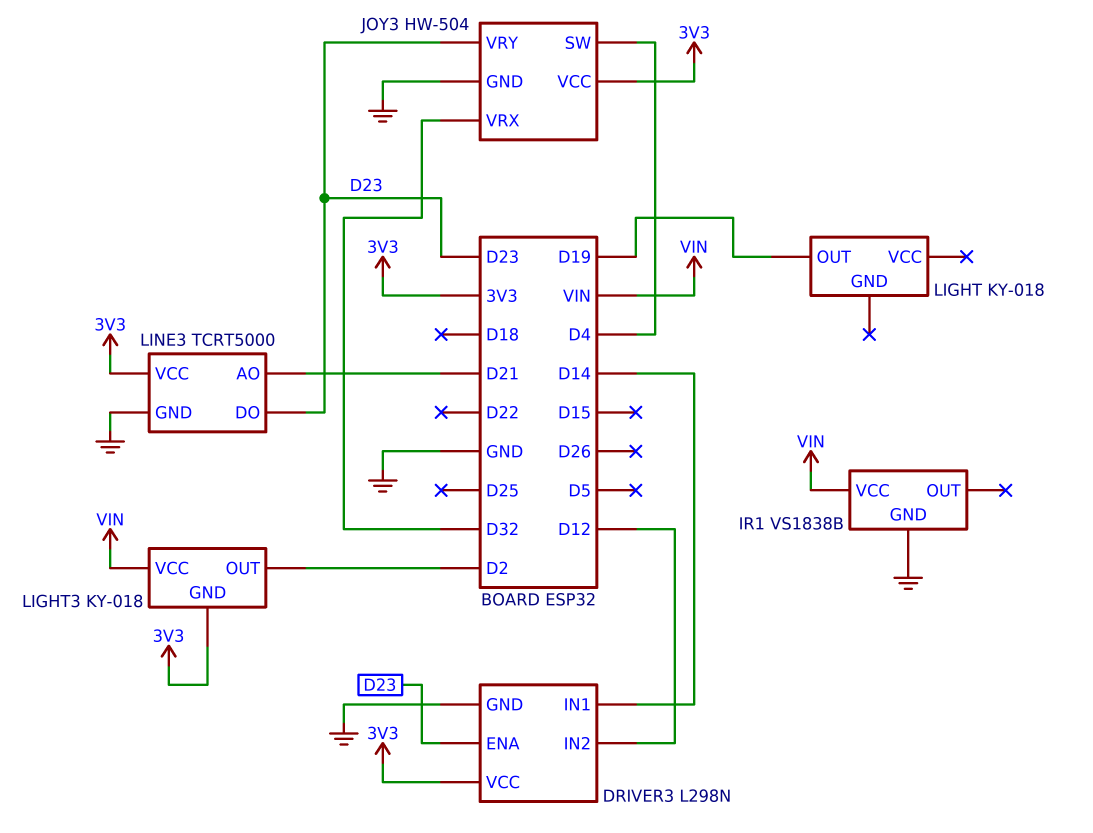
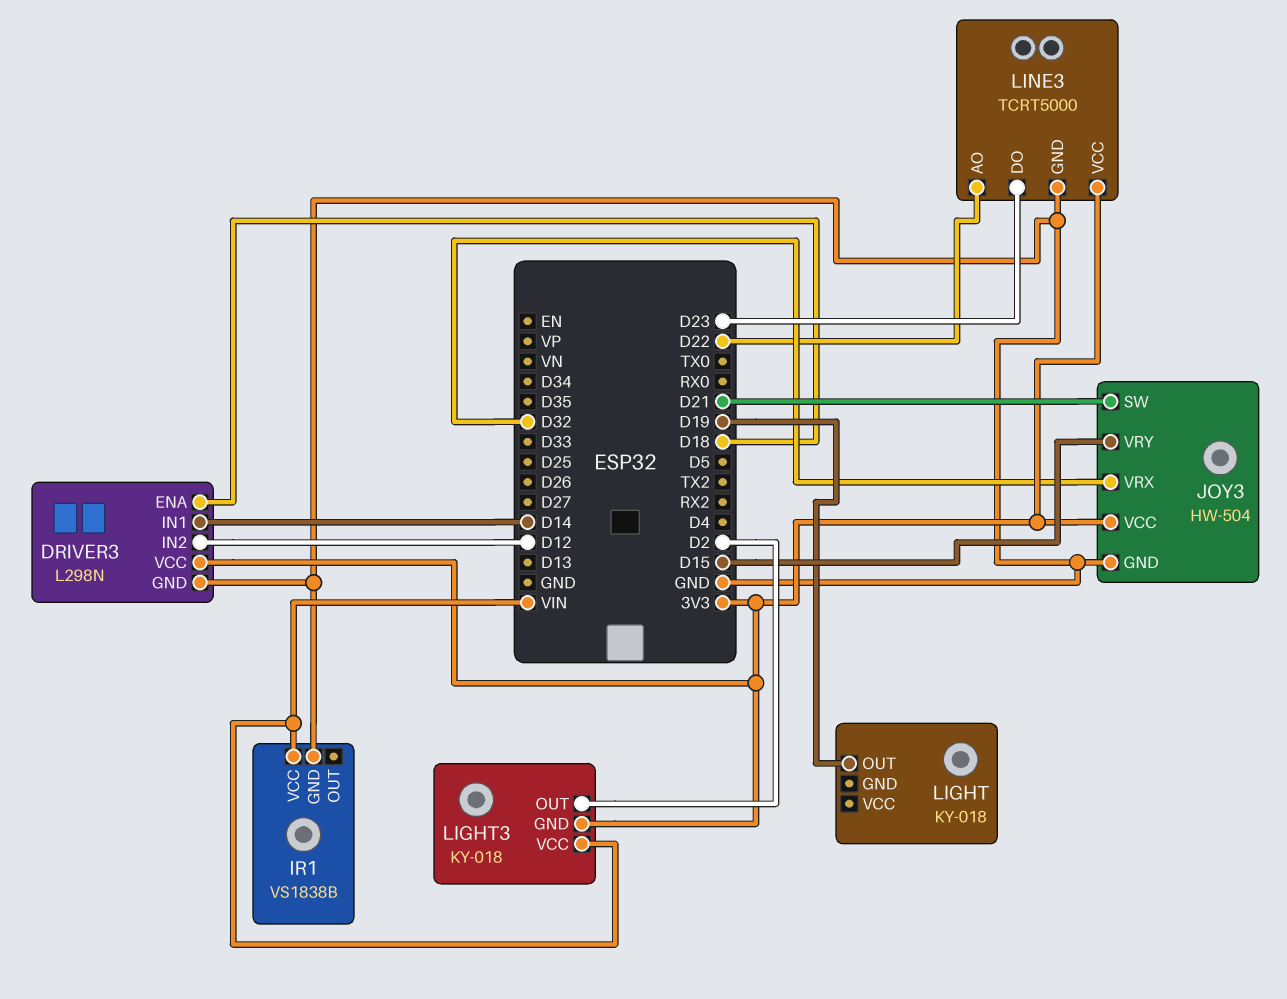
DRIVER3 pin ENA: D23 -> D18
JOY3 pin SW: D4 -> D21
JOY3 pin VRY: D23 -> D15
LINE3 pin AO: D21 -> D22

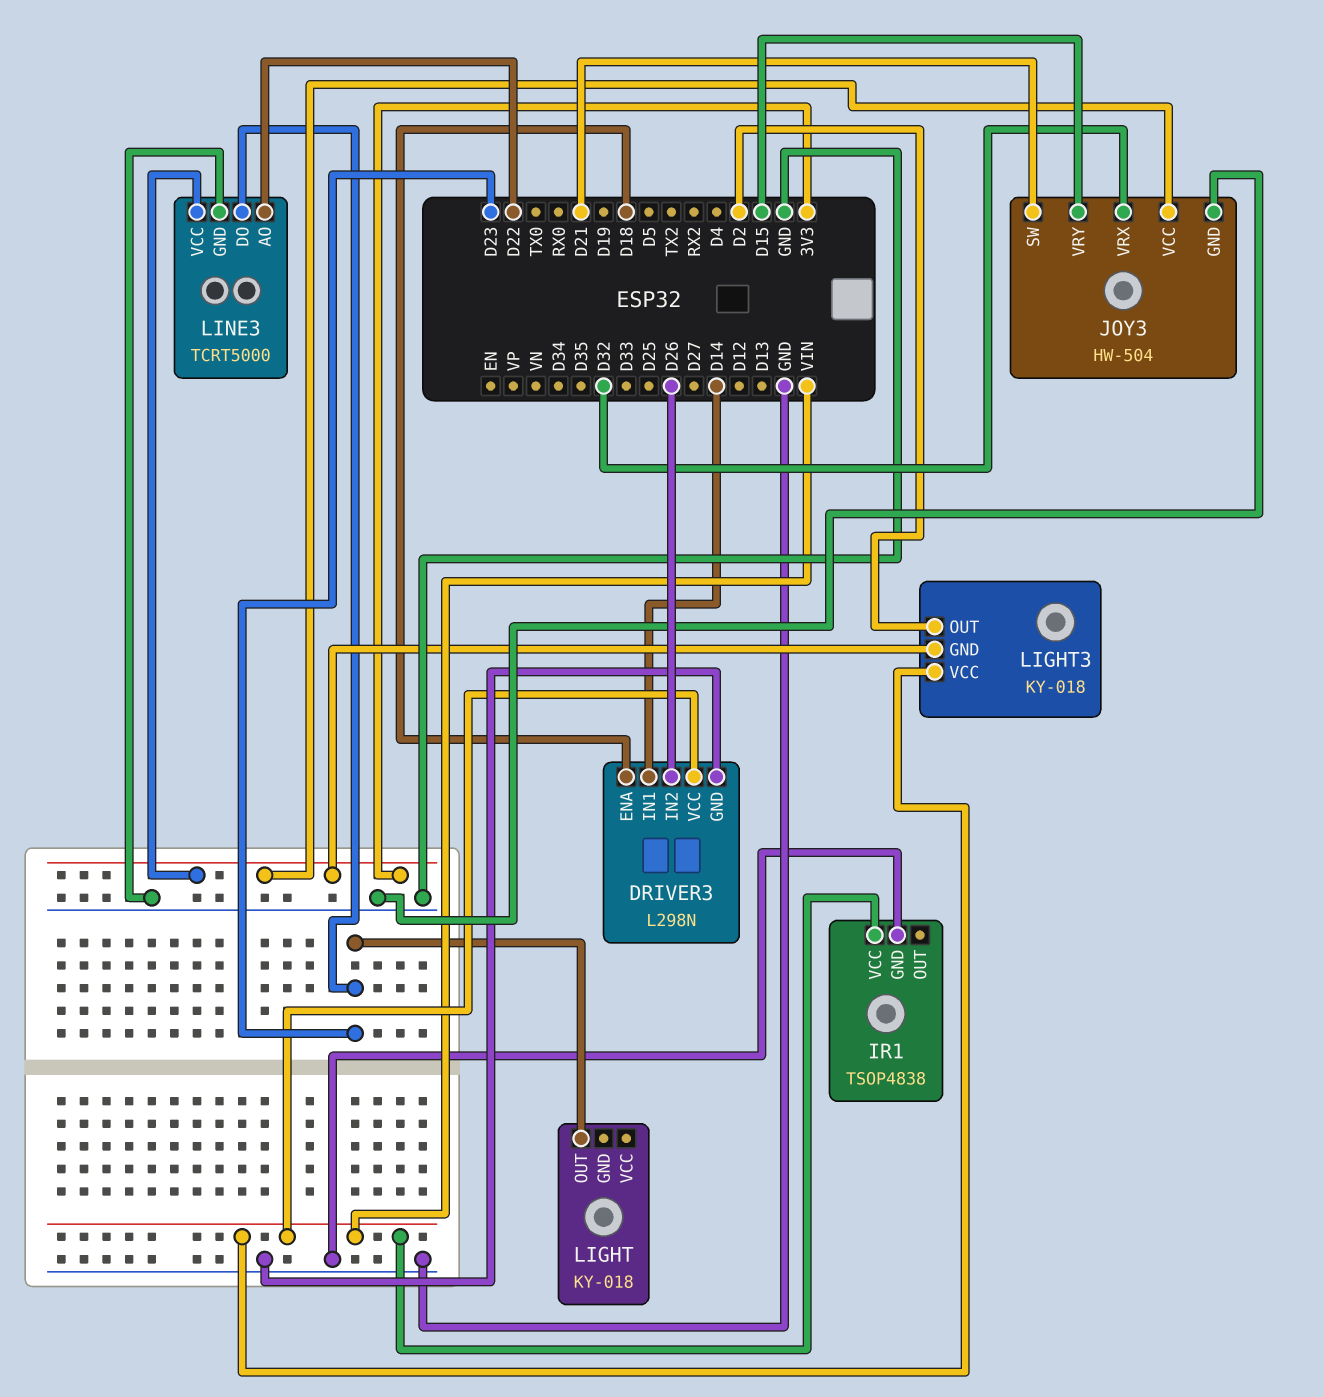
DRIVER3 pin IN2: D12 -> D26
DRIVER3 pin VCC: 3V3 -> VIN
IR1: VS1838B -> TSOP4838
LIGHT pin OUT: D19 -> D23

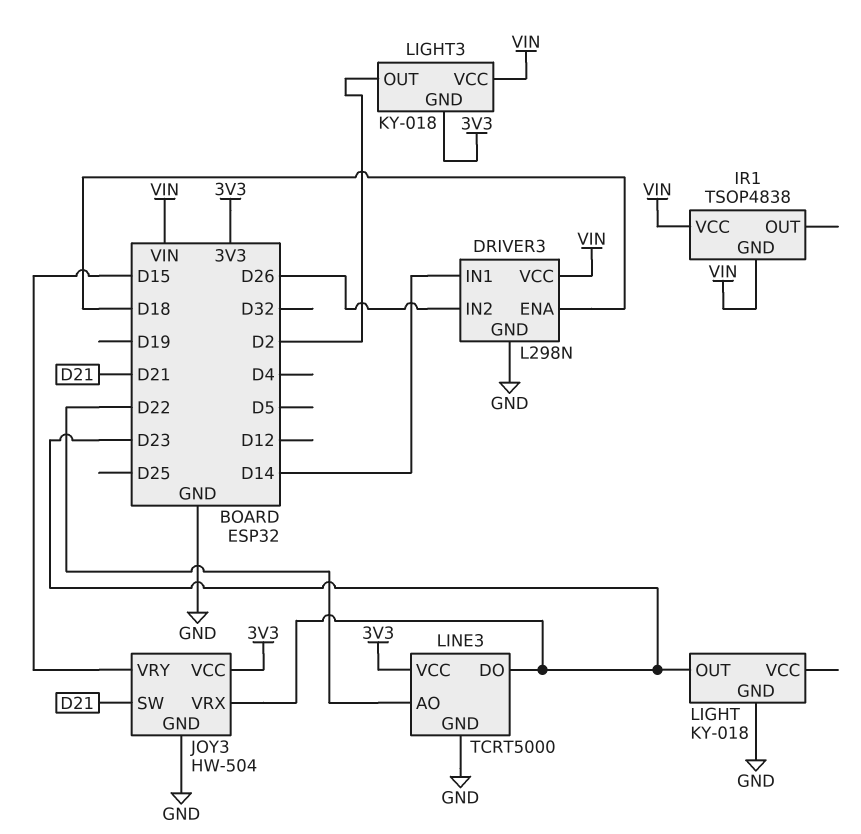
IR1 pin GND: GND -> VIN
JOY3 pin VRX: D32 -> D23
LIGHT pin GND: none -> GND

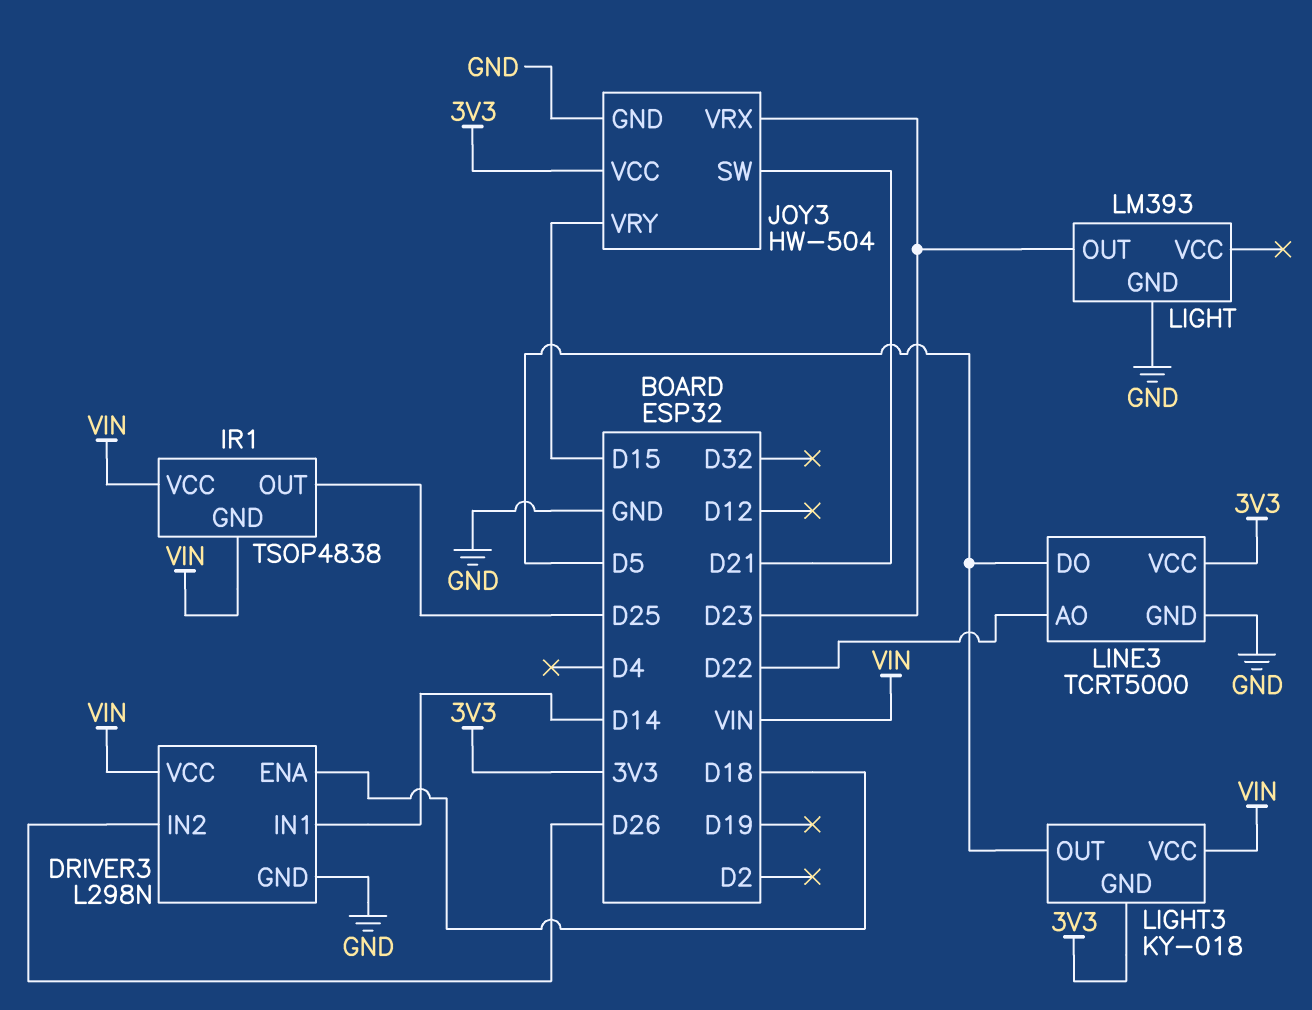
IR1 pin OUT: none -> D25
LIGHT: KY-018 -> LM393
LIGHT3 pin OUT: D2 -> D5
LINE3 pin DO: D23 -> D5

